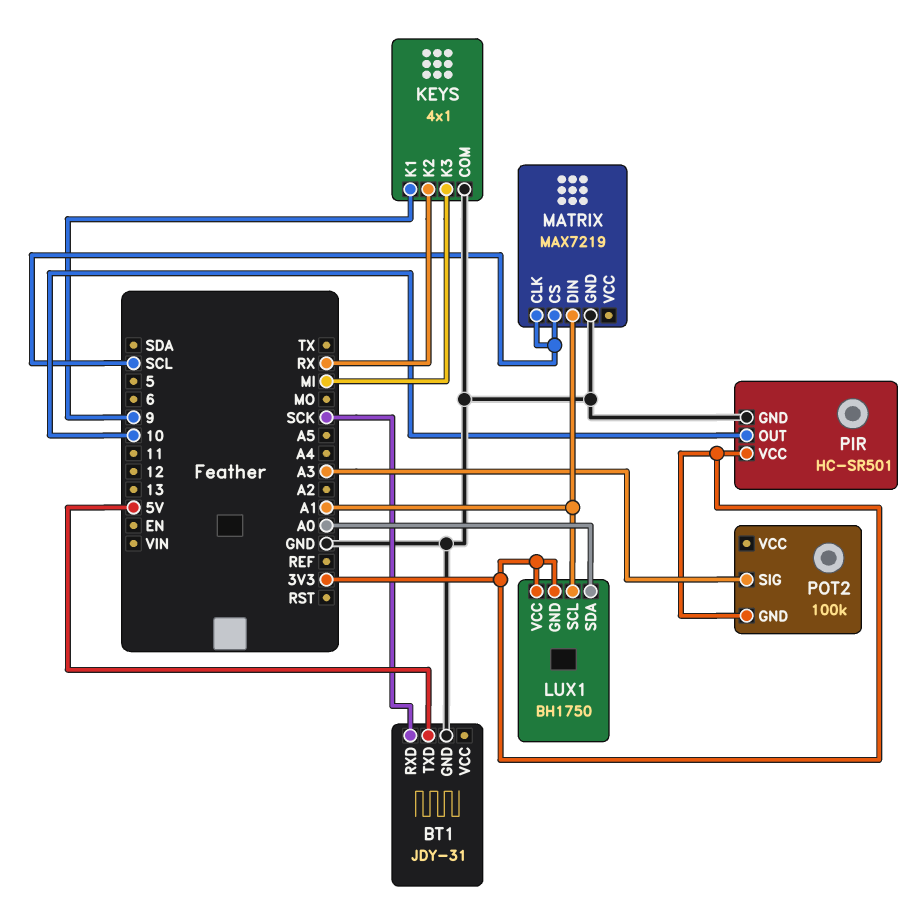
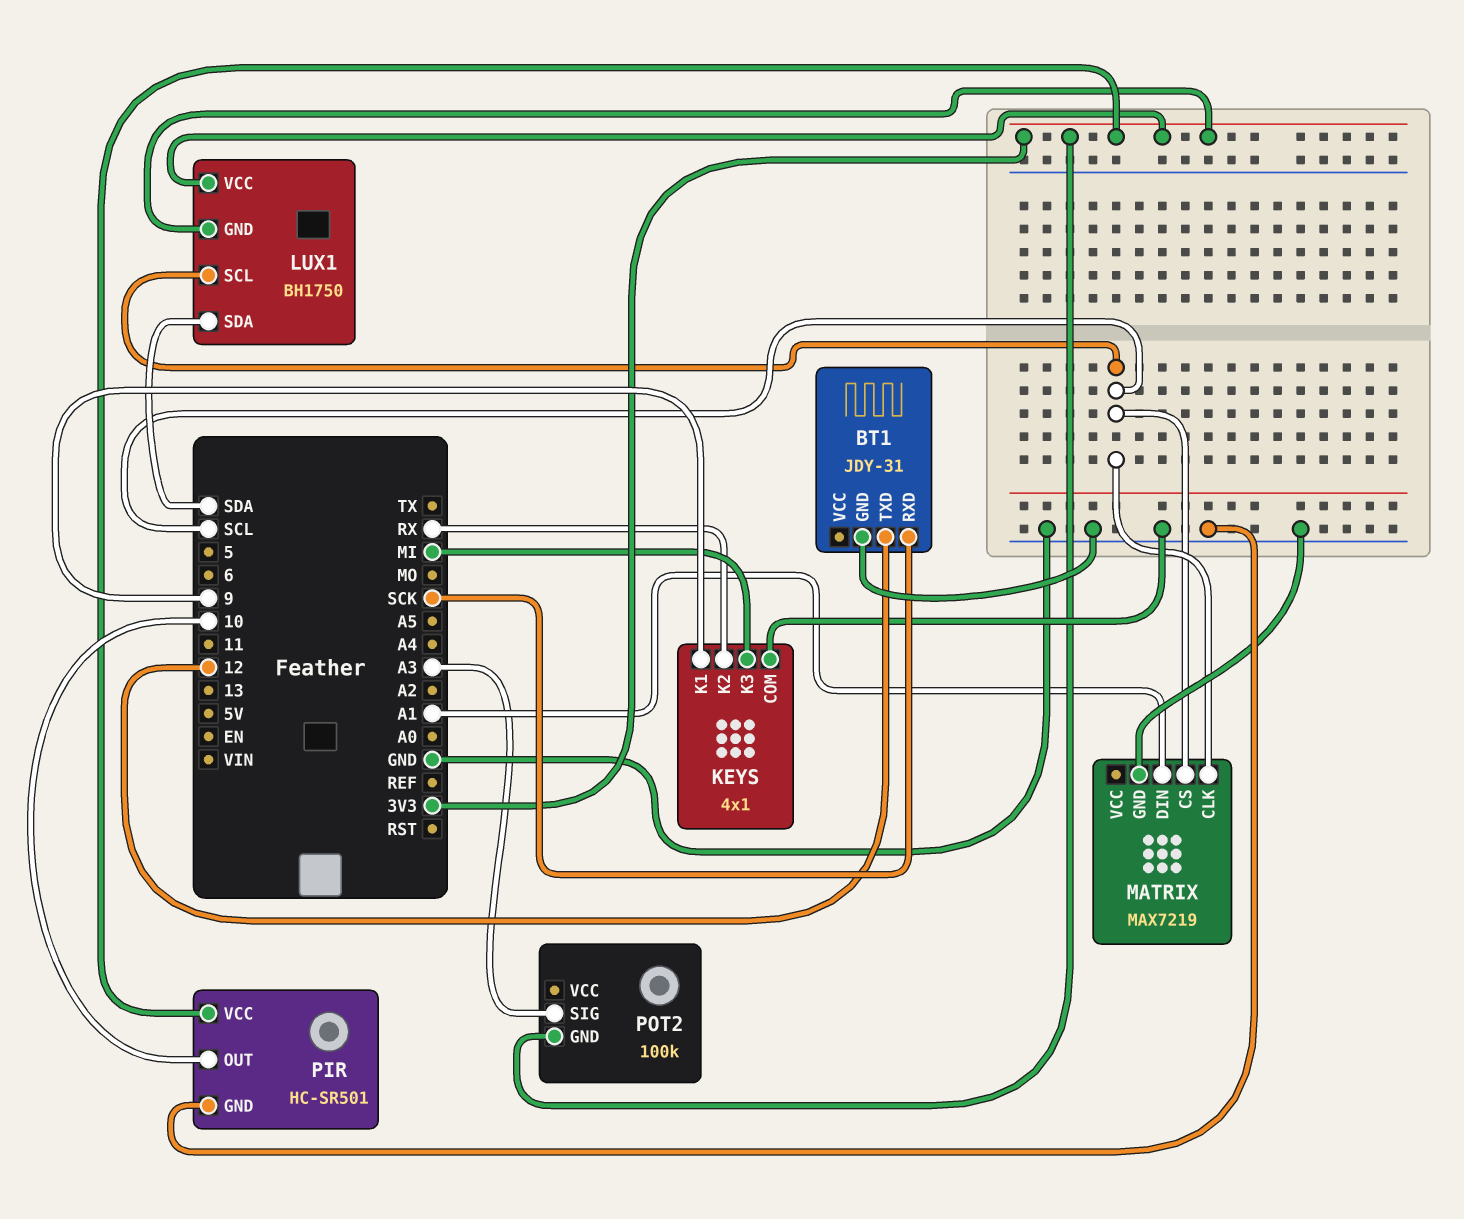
BT1 pin TXD: 5V -> 12
LUX1 pin SCL: A1 -> SCL
LUX1 pin SDA: A0 -> SDA

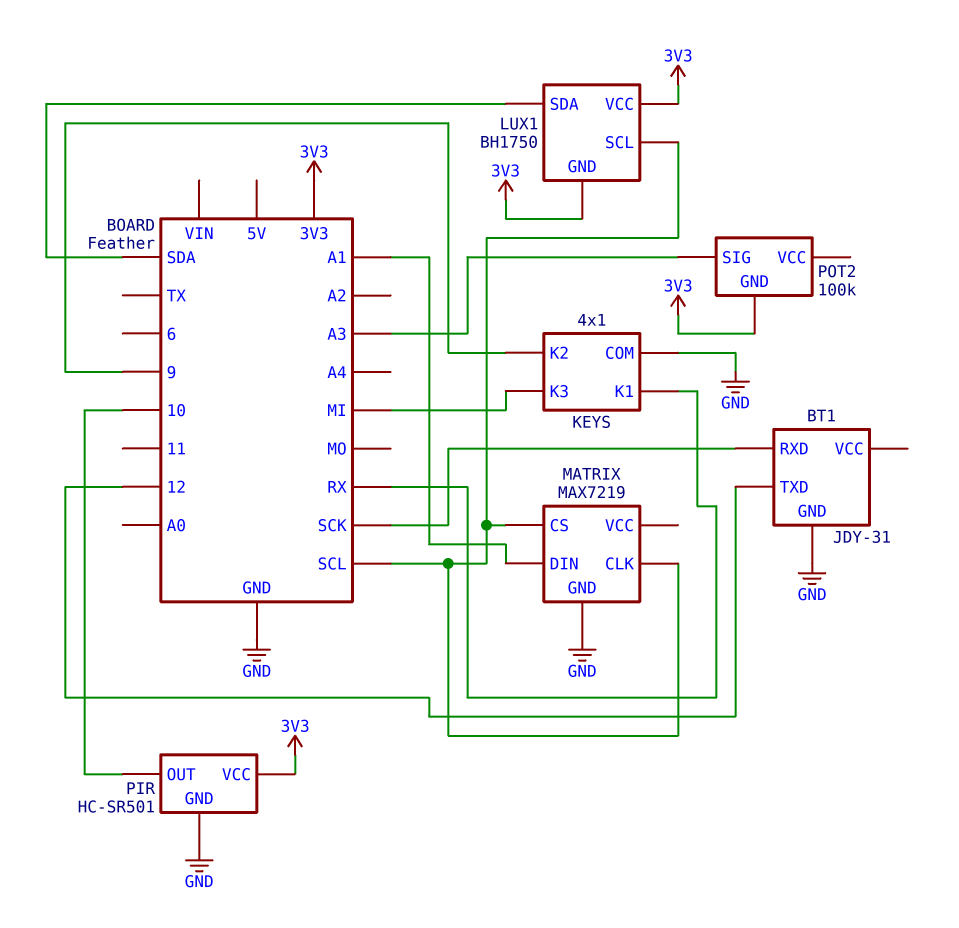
KEYS pin K1: 9 -> RX
KEYS pin K2: RX -> 9

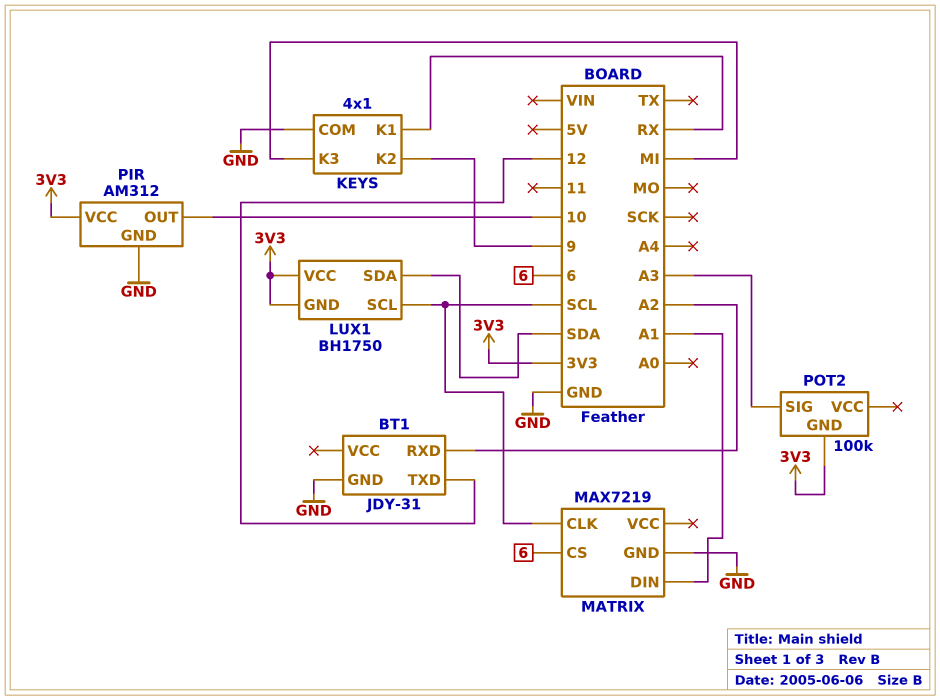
BT1 pin RXD: SCK -> A2
MATRIX pin CS: SCL -> 6
PIR: HC-SR501 -> AM312

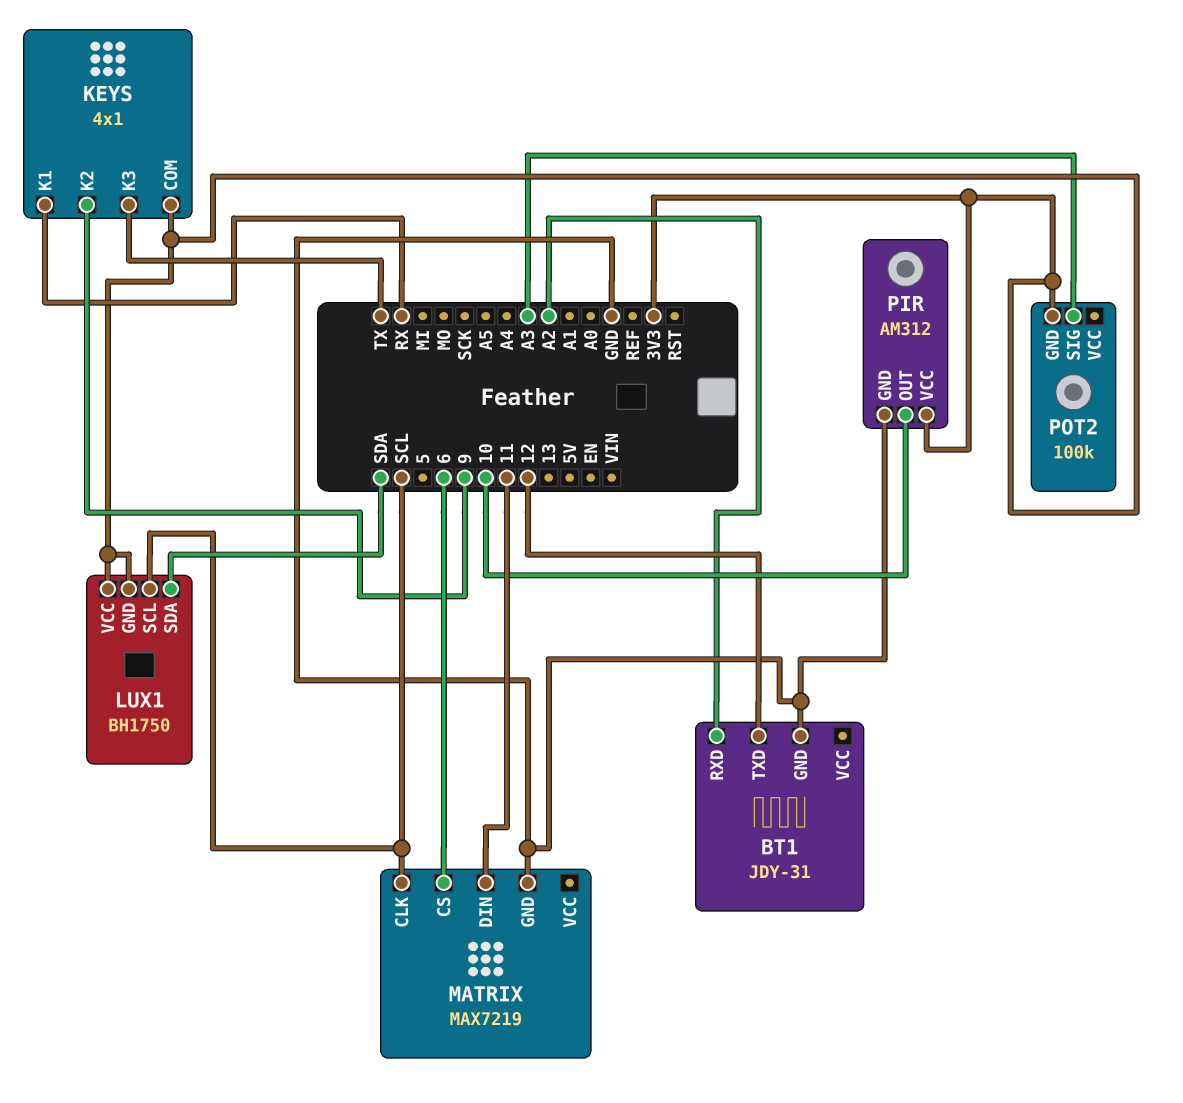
KEYS pin COM: GND -> 3V3
KEYS pin K3: MI -> TX
MATRIX pin DIN: A1 -> 11

